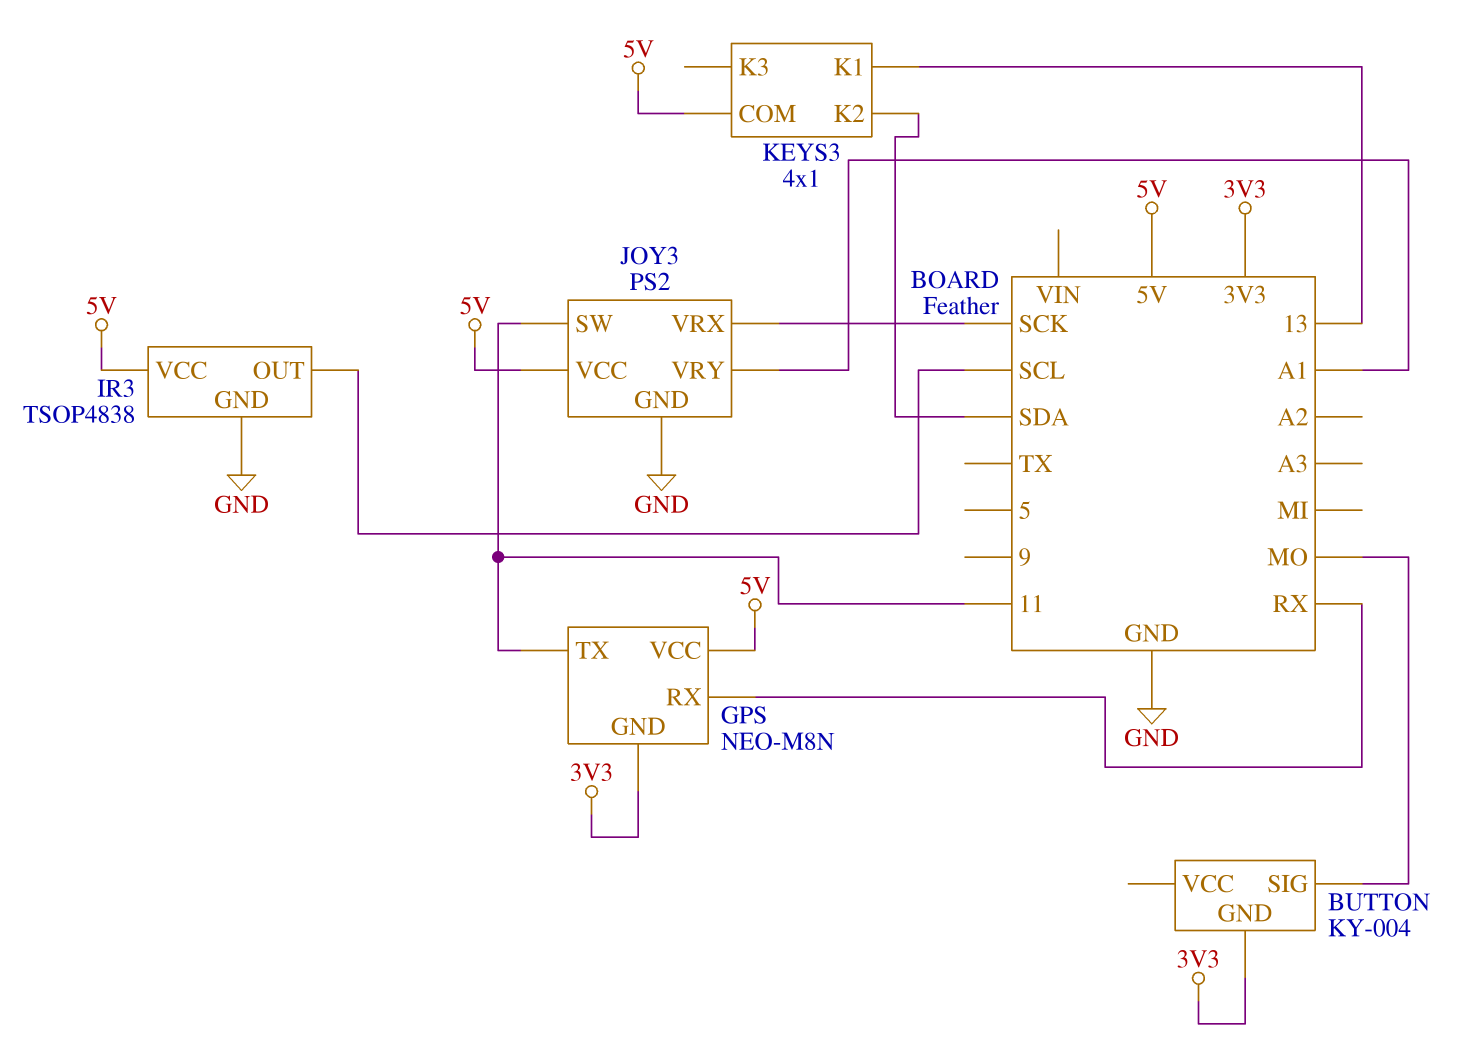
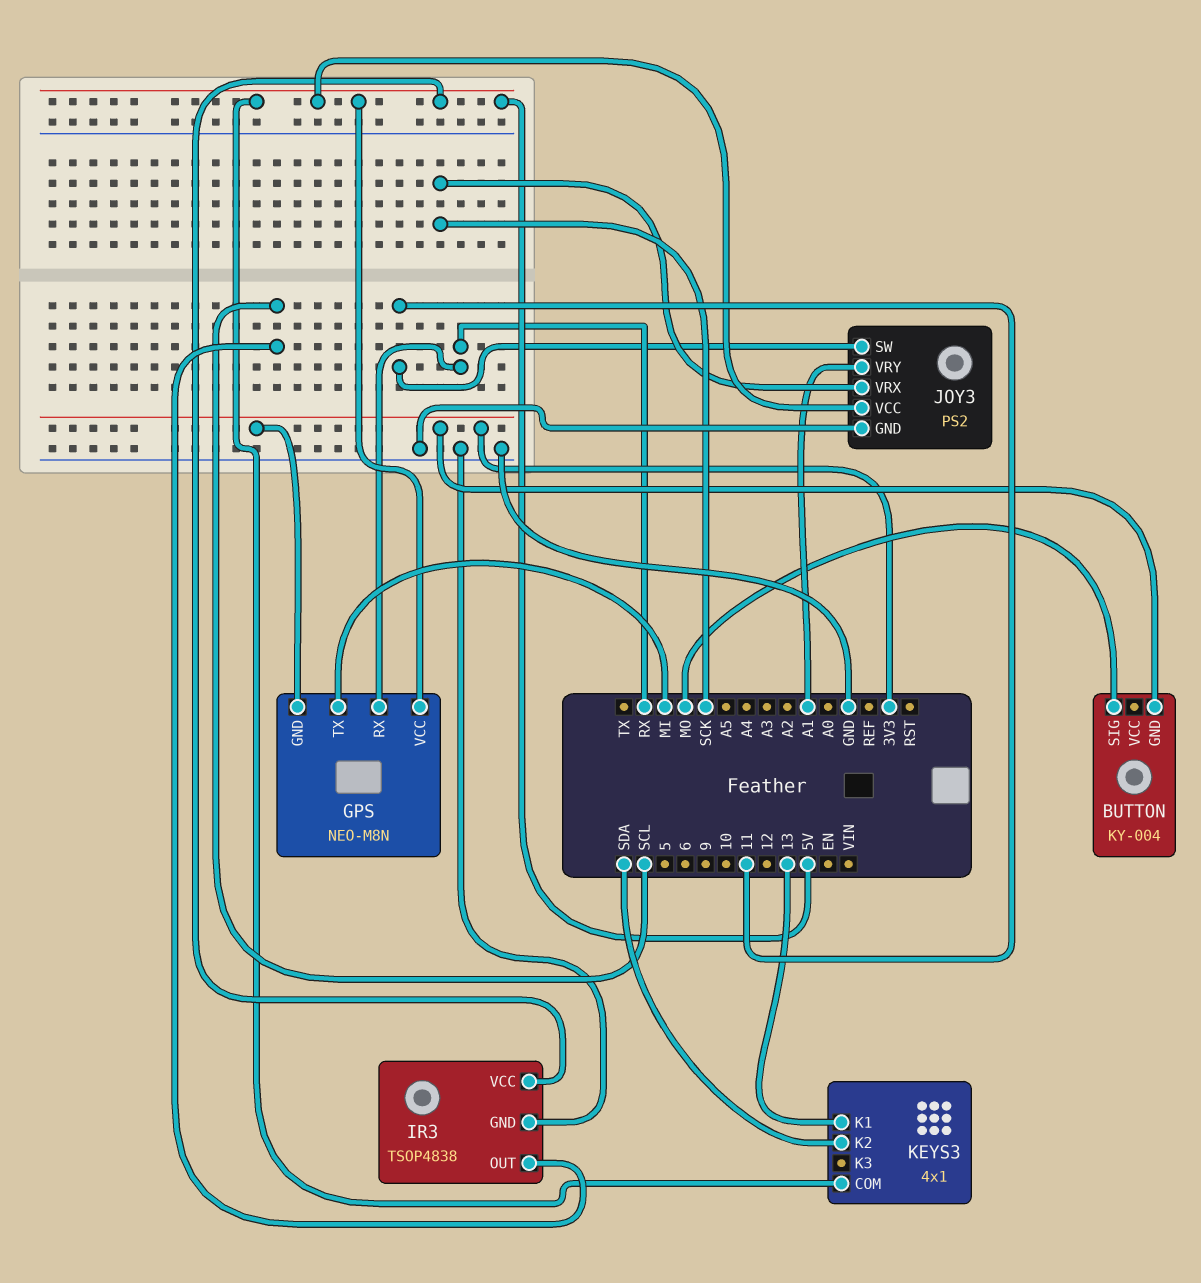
GPS pin TX: 11 -> MI

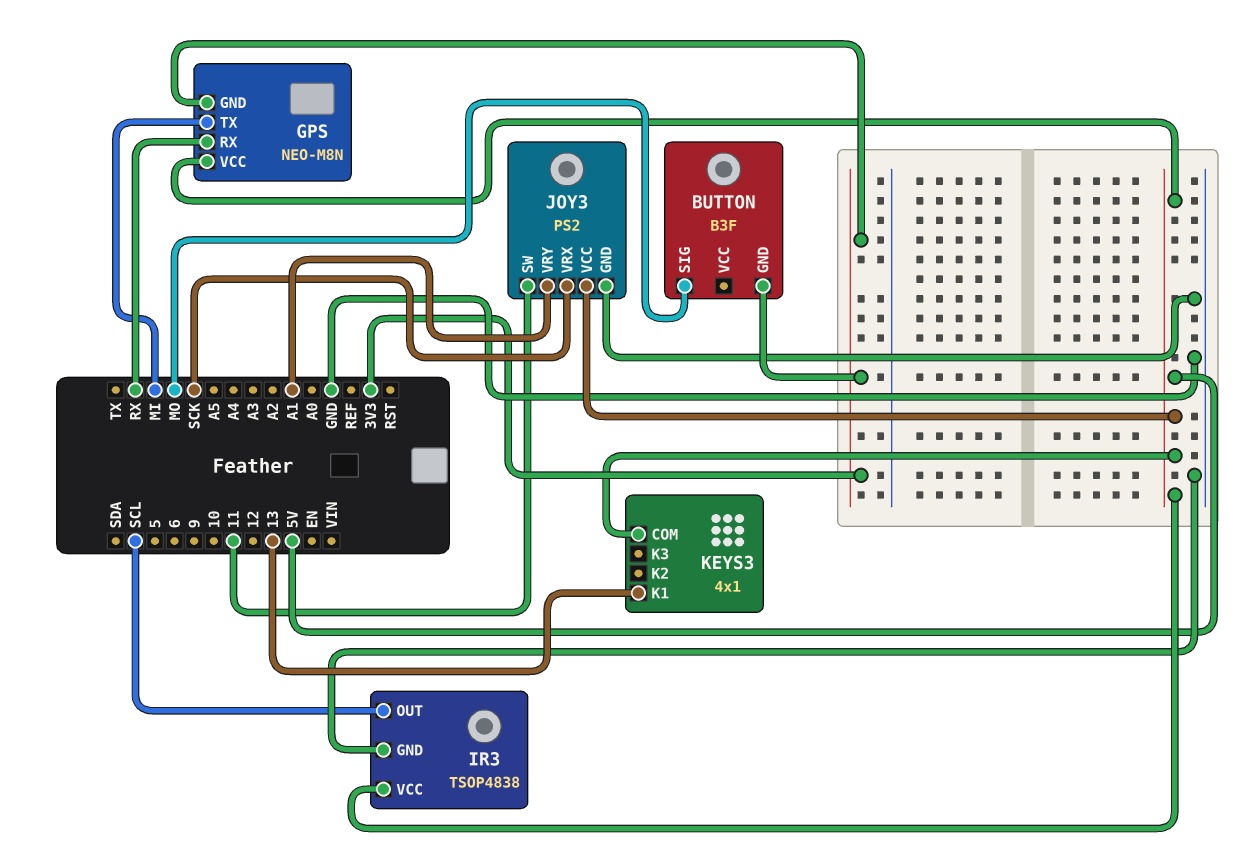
BUTTON: KY-004 -> B3F
KEYS3 pin K2: SDA -> none

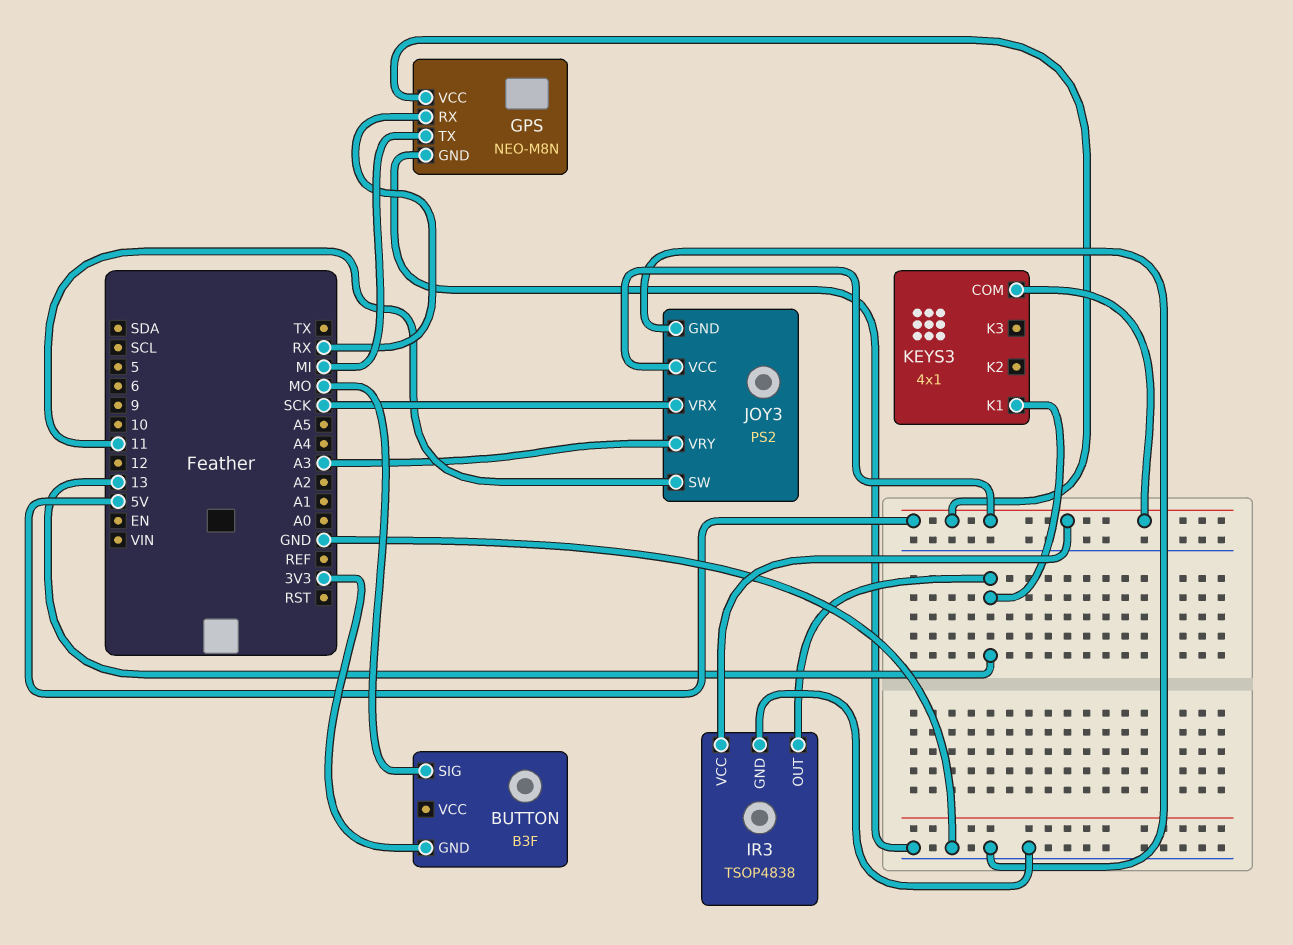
GPS pin GND: 3V3 -> GND
IR3 pin OUT: SCL -> 13
JOY3 pin VRY: A1 -> A3

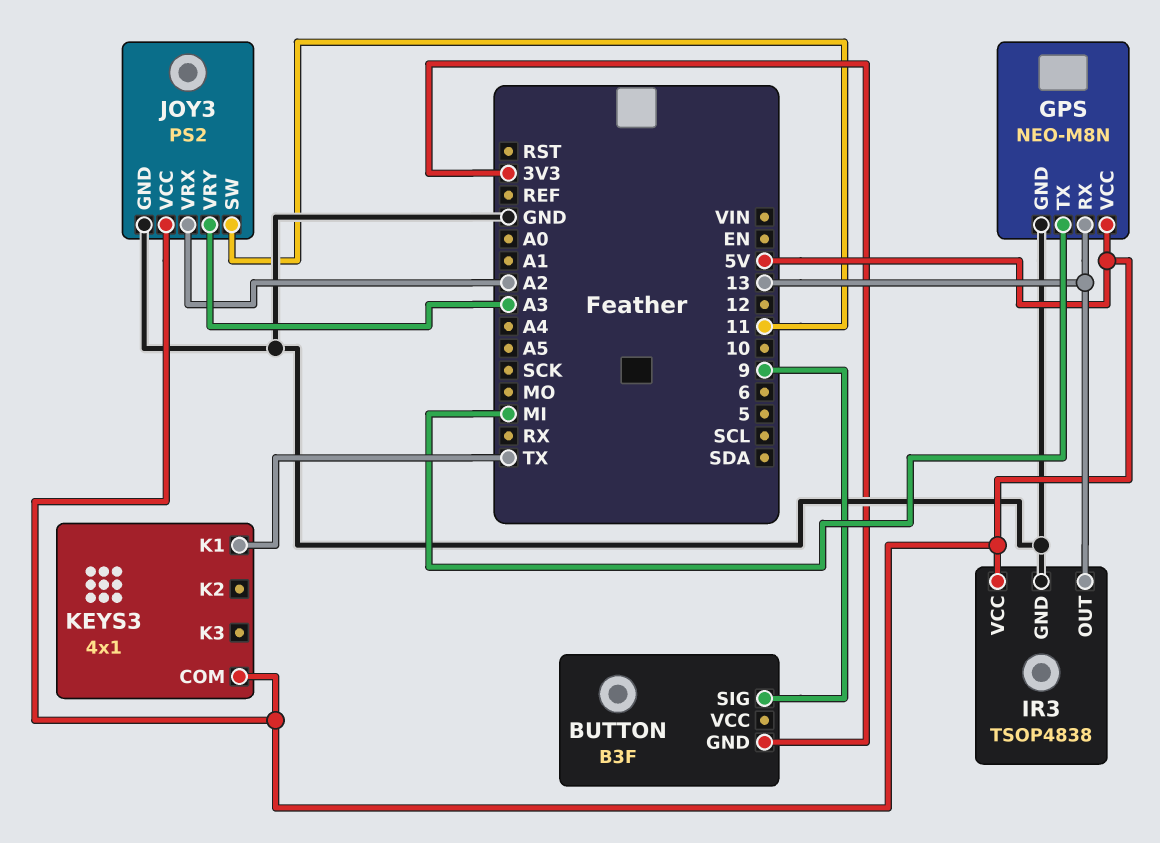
BUTTON pin SIG: MO -> 9
GPS pin RX: RX -> 13
JOY3 pin VRX: SCK -> A2
KEYS3 pin K1: 13 -> TX

